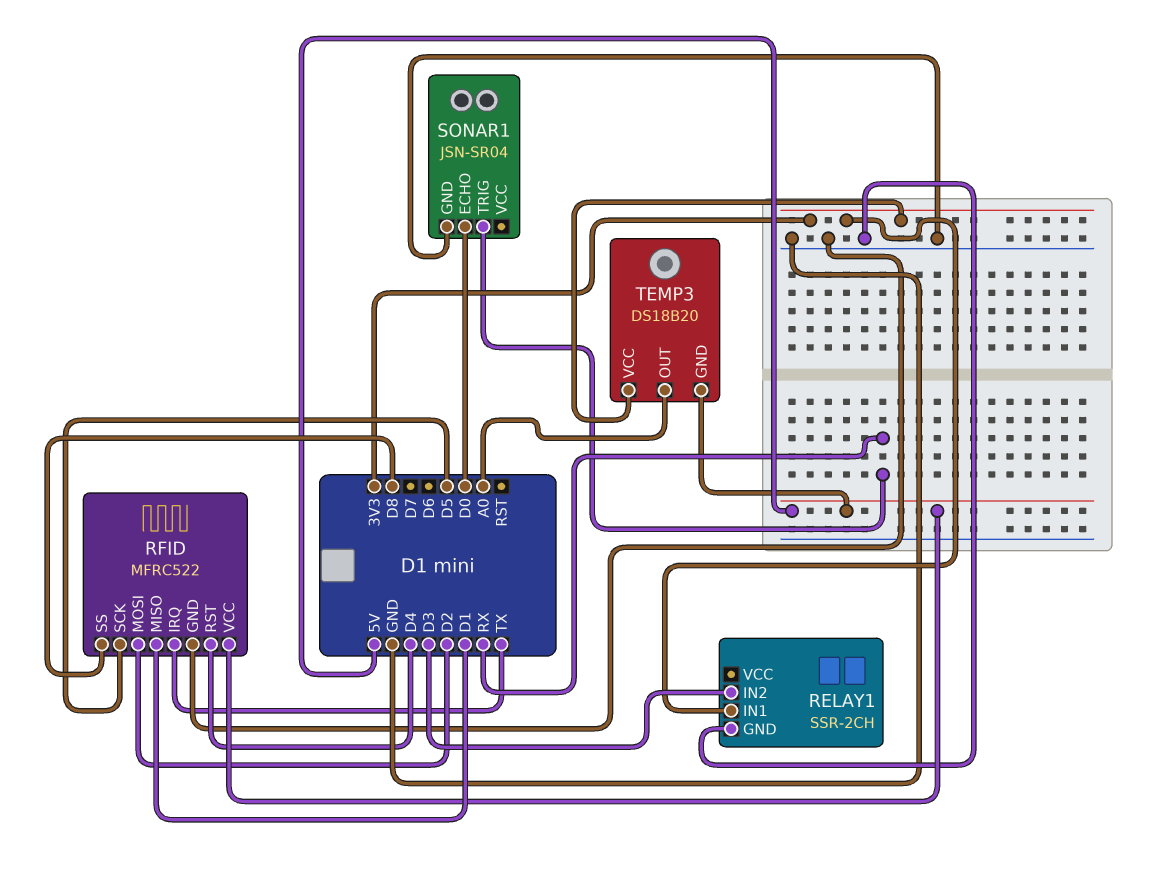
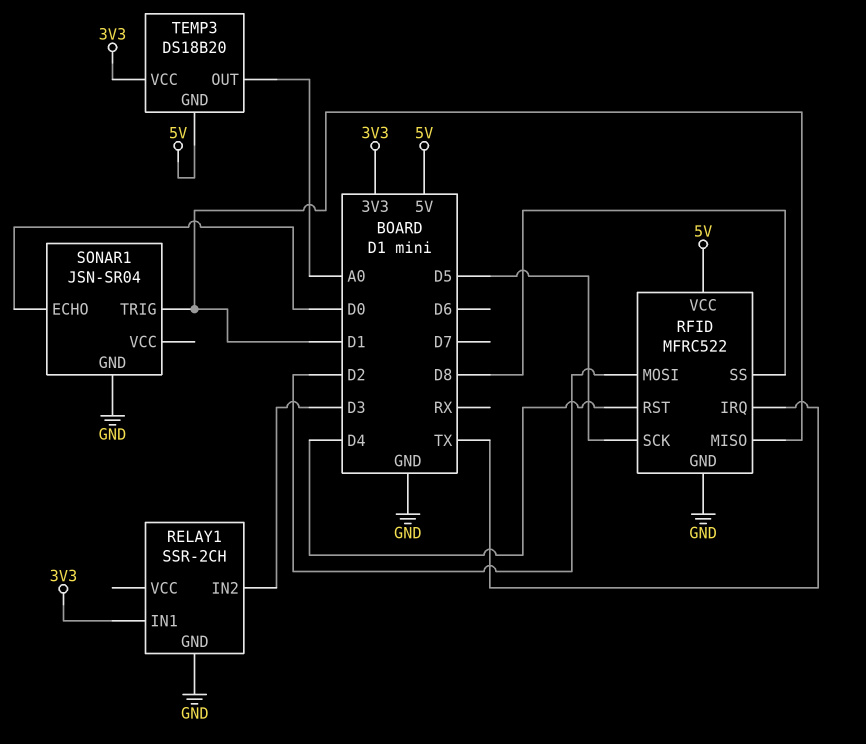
SONAR1 pin TRIG: RX -> D1

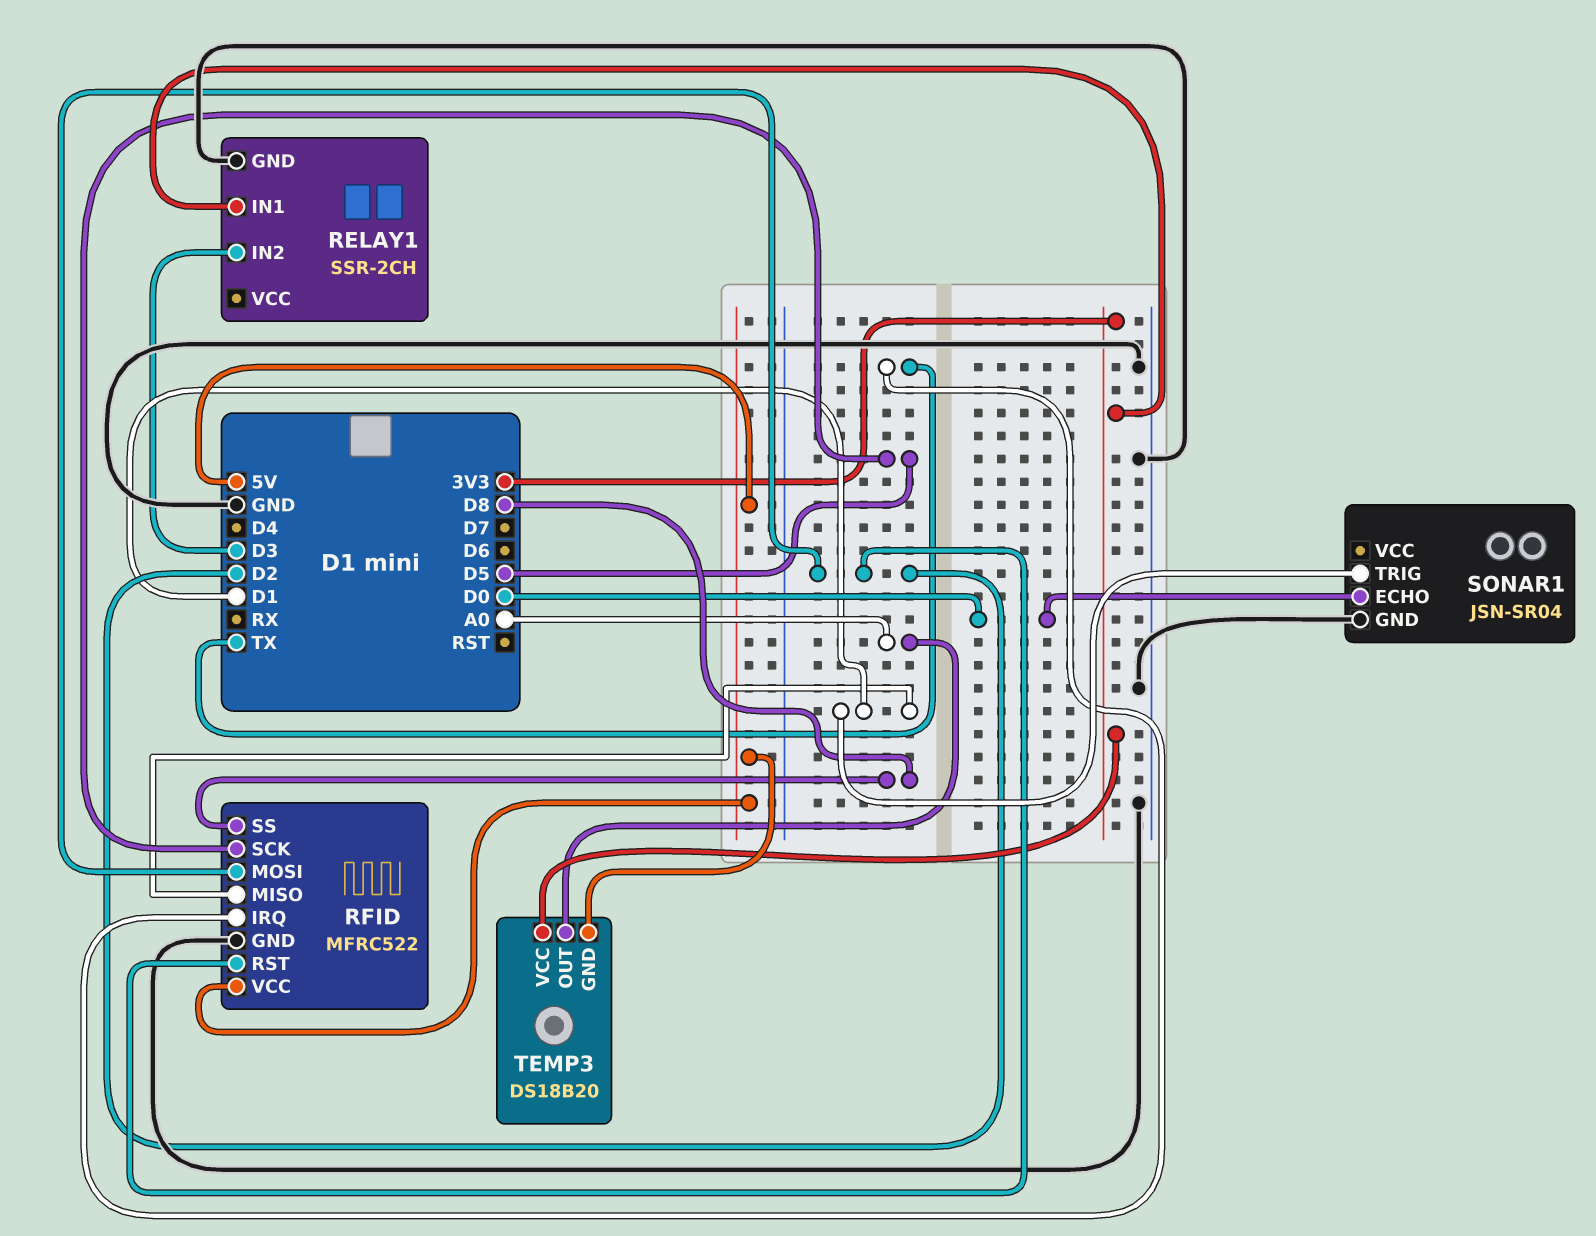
RFID pin RST: D4 -> D2

